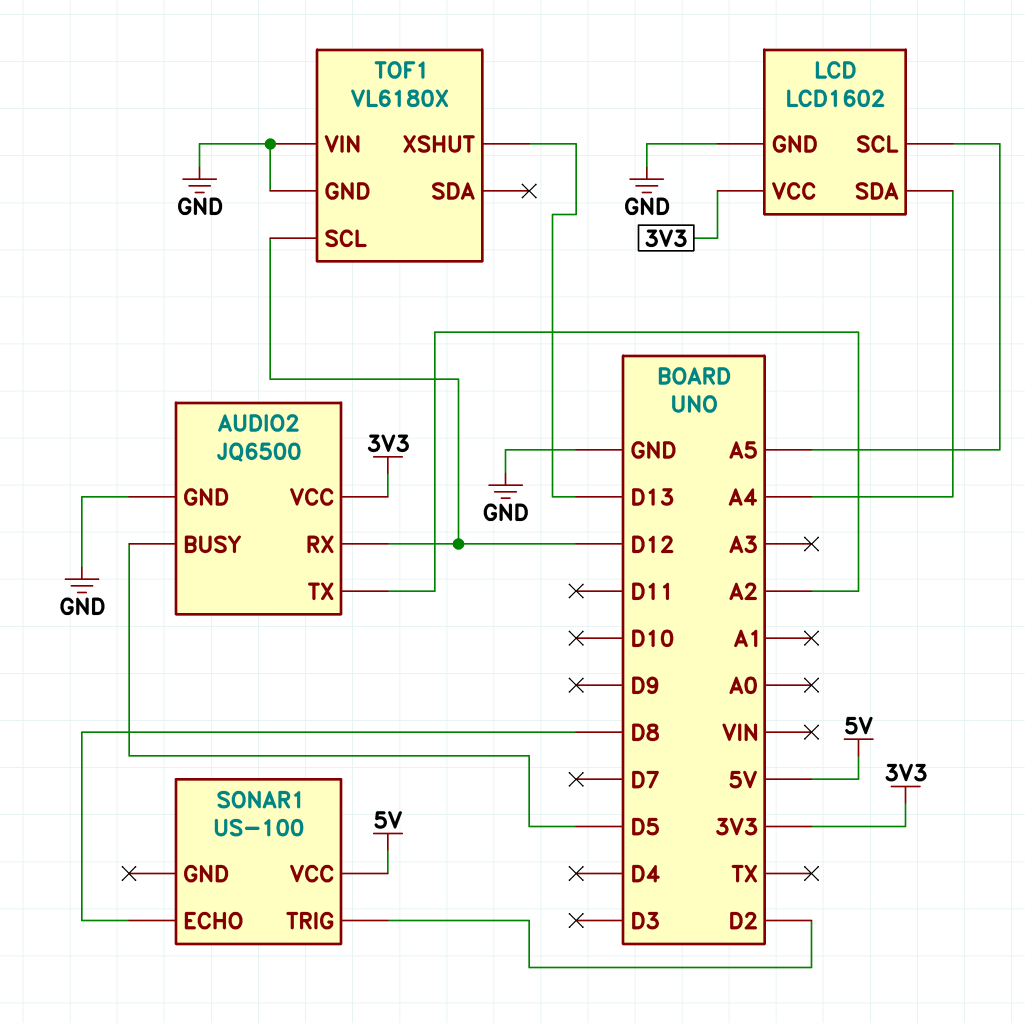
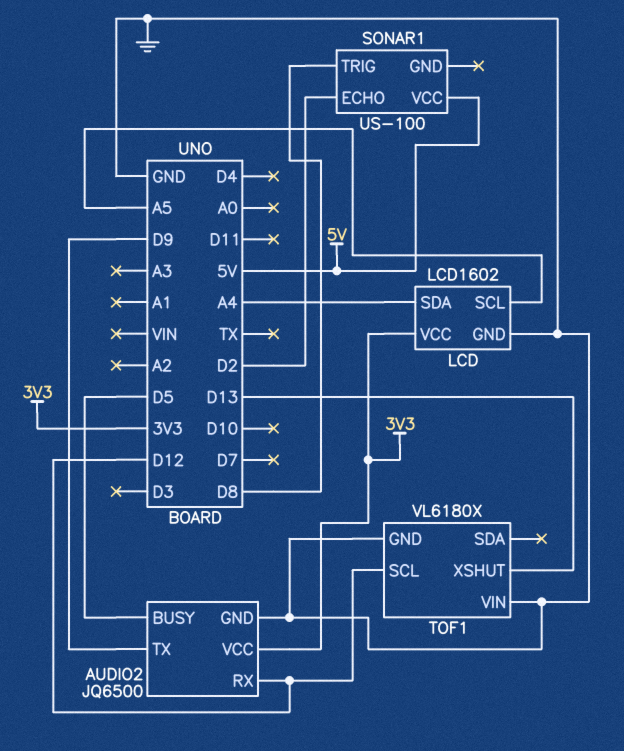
AUDIO2 pin TX: A2 -> D9
SONAR1 pin ECHO: D8 -> D2
SONAR1 pin TRIG: D2 -> D8

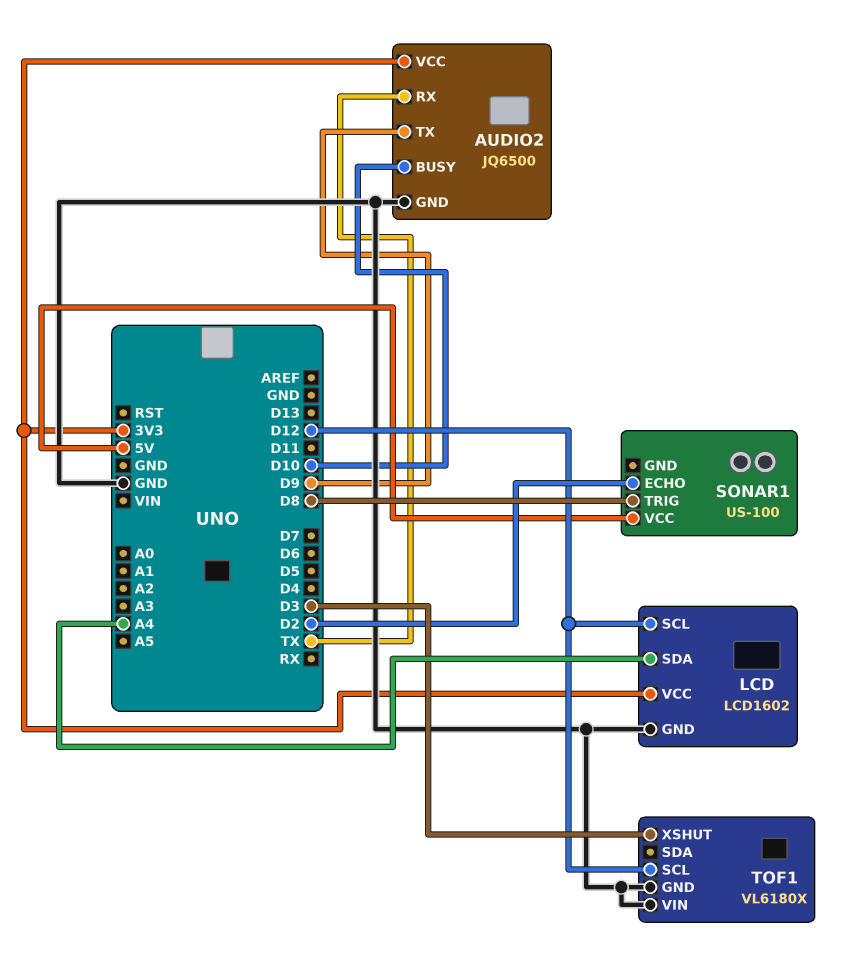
AUDIO2 pin BUSY: D5 -> D10
AUDIO2 pin RX: D12 -> TX
LCD pin SCL: A5 -> D12
TOF1 pin XSHUT: D13 -> D3

